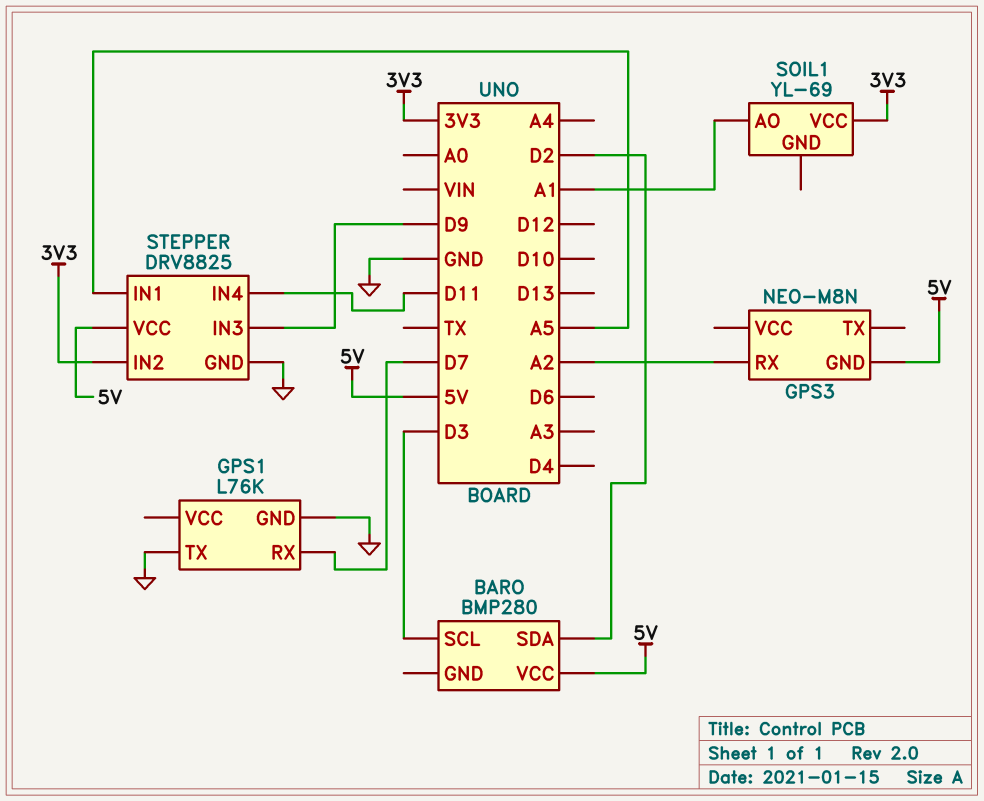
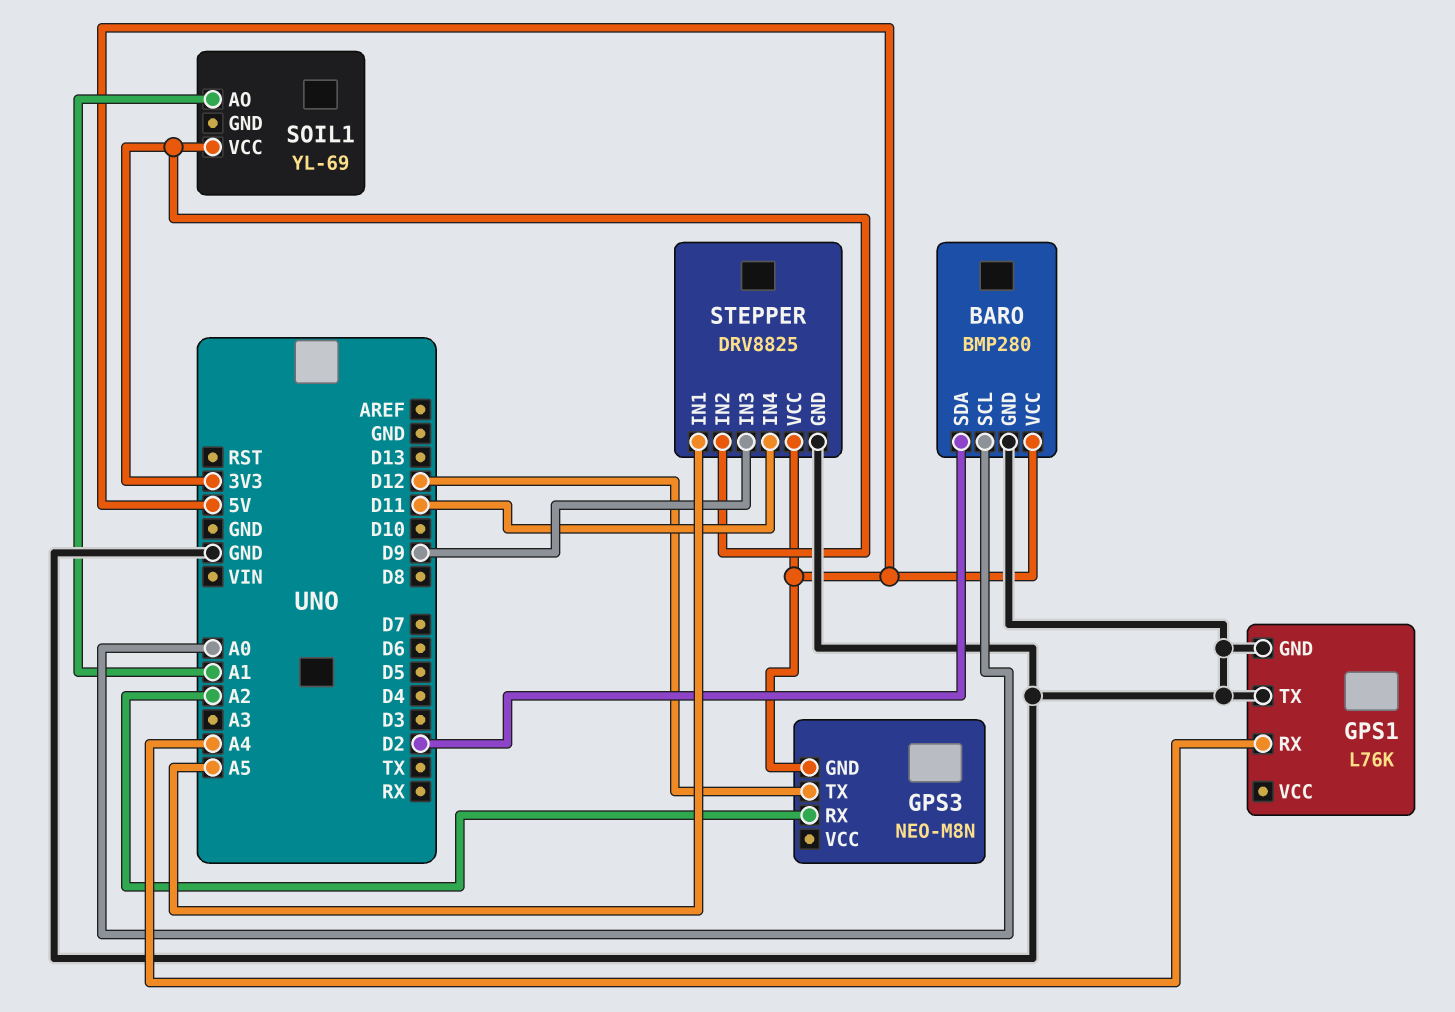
BARO pin GND: none -> GND
BARO pin SCL: D3 -> A0
GPS1 pin RX: D7 -> A4
GPS3 pin TX: none -> D12

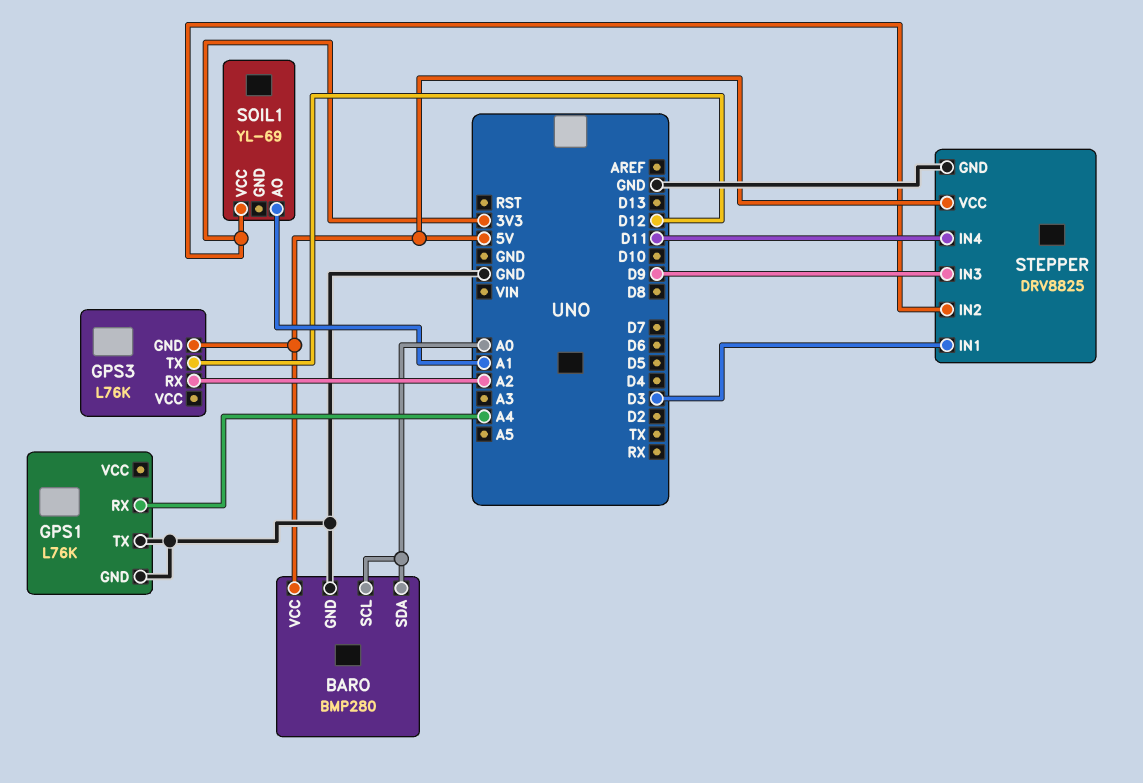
BARO pin SDA: D2 -> A0
GPS3: NEO-M8N -> L76K
STEPPER pin IN1: A5 -> D3

